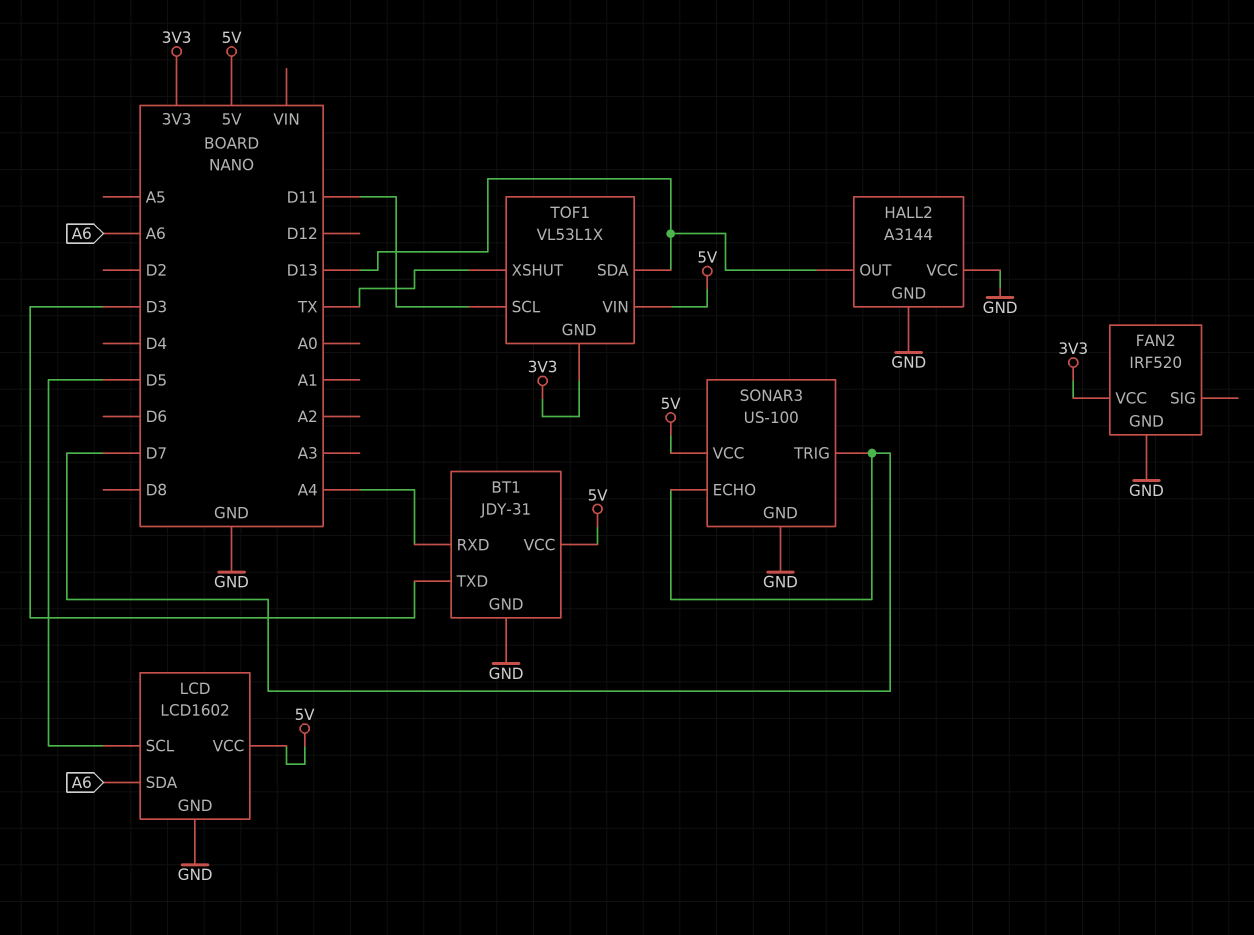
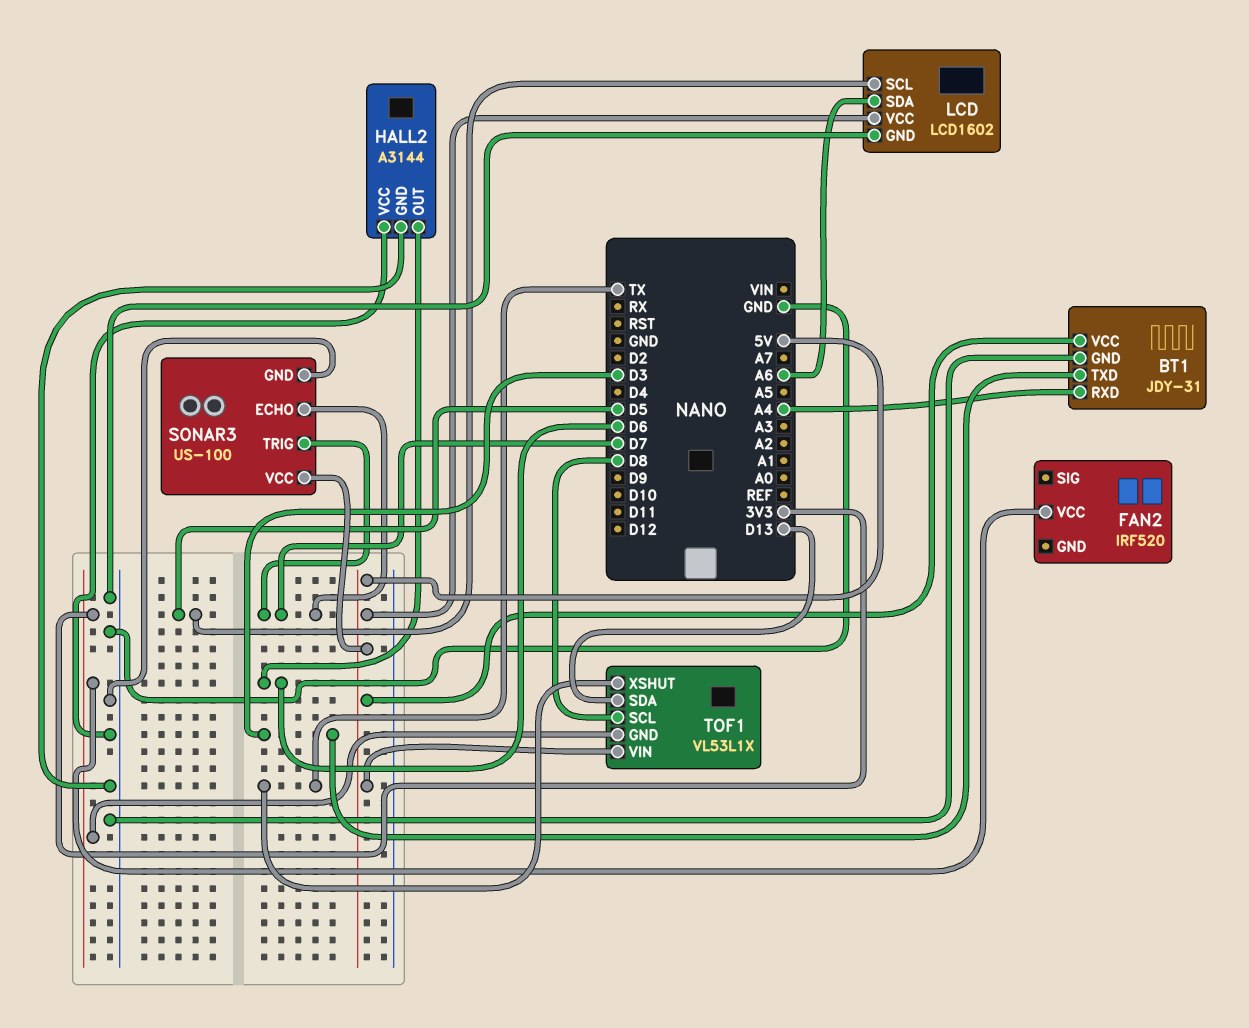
FAN2 pin GND: GND -> none
HALL2 pin OUT: D13 -> D6
TOF1 pin SCL: D11 -> D8

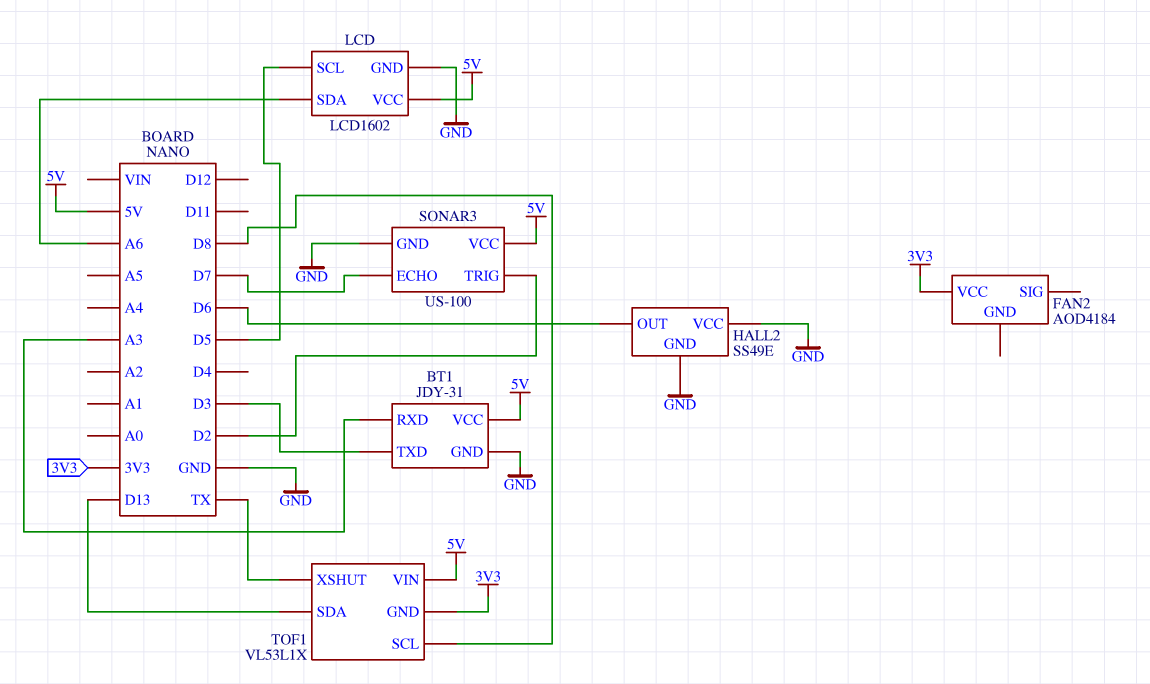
BT1 pin RXD: A4 -> A3
FAN2: IRF520 -> AOD4184
HALL2: A3144 -> SS49E
SONAR3 pin TRIG: D7 -> D2

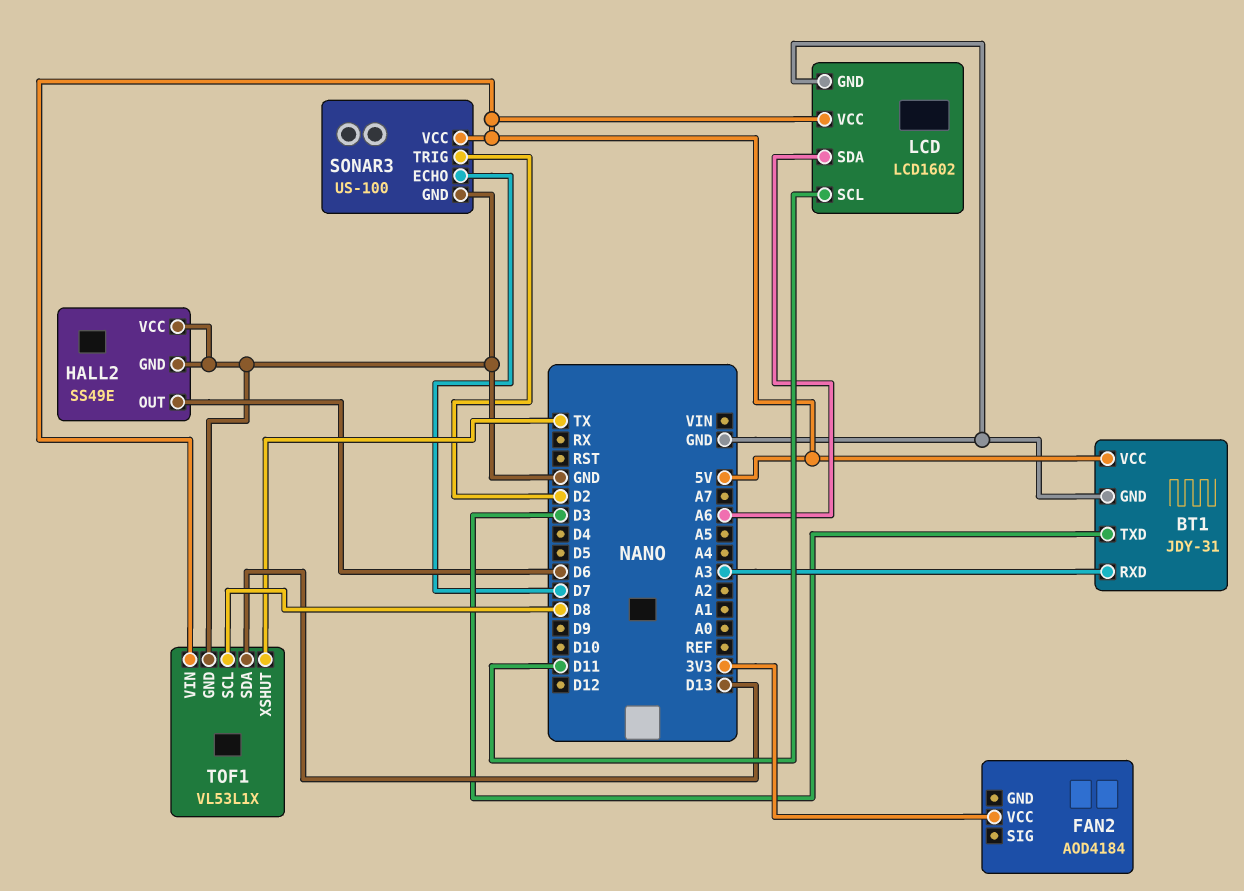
LCD pin SCL: D5 -> D11
TOF1 pin GND: 3V3 -> GND

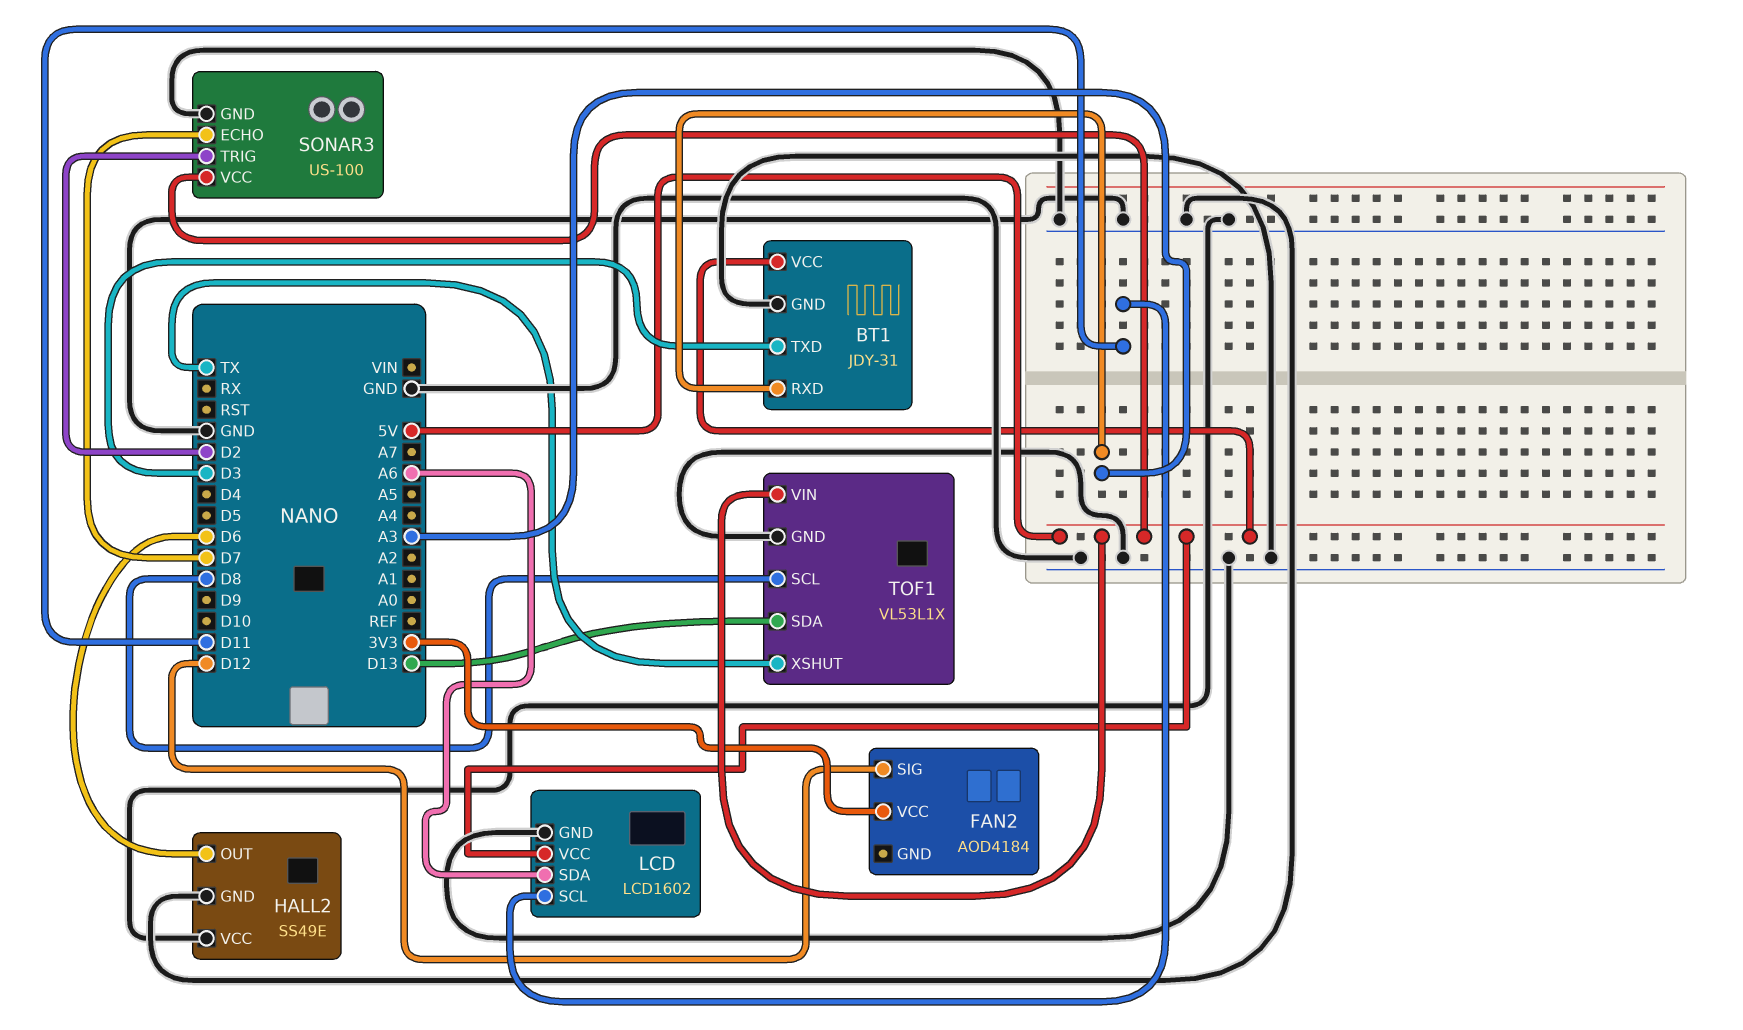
FAN2 pin SIG: none -> D12

